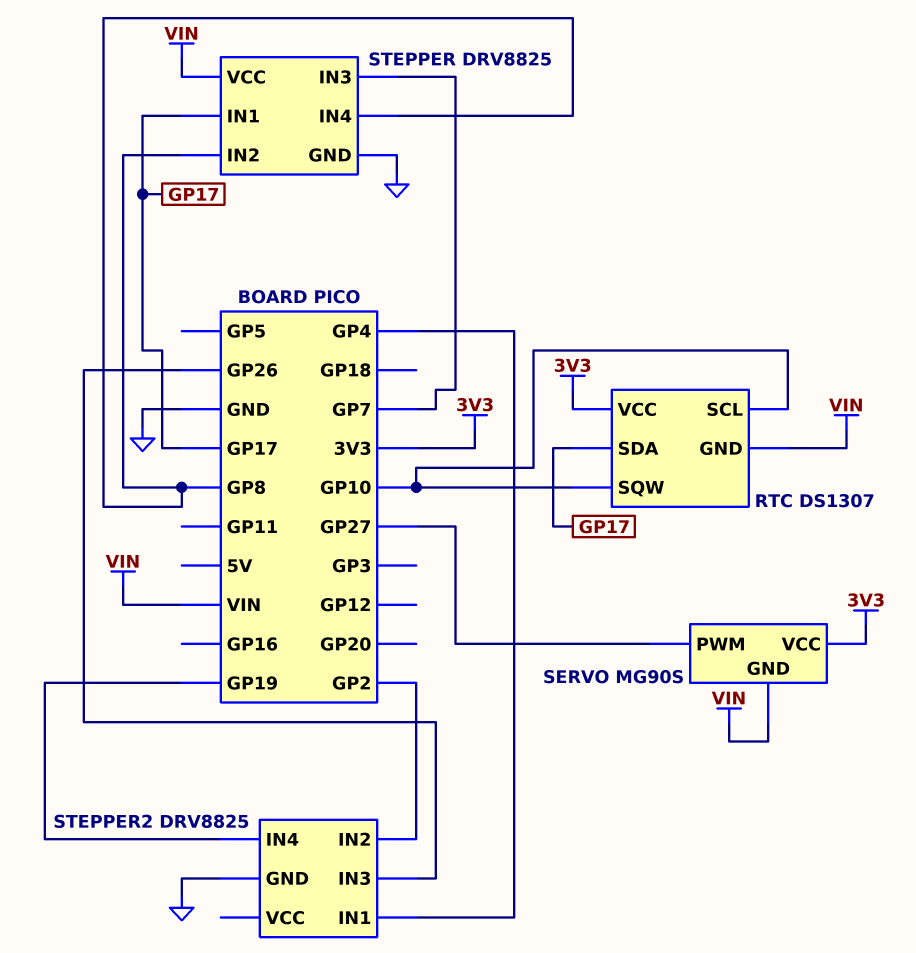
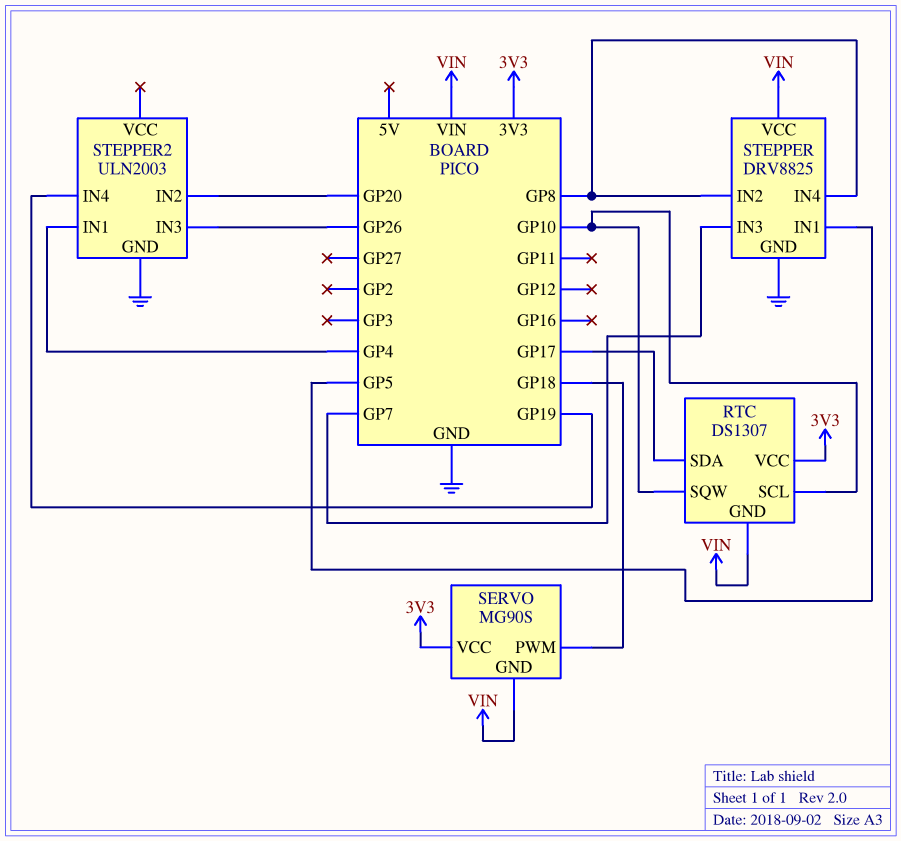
SERVO pin PWM: GP27 -> GP18
STEPPER pin IN1: GP17 -> GP5
STEPPER2: DRV8825 -> ULN2003
STEPPER2 pin IN2: GP2 -> GP20

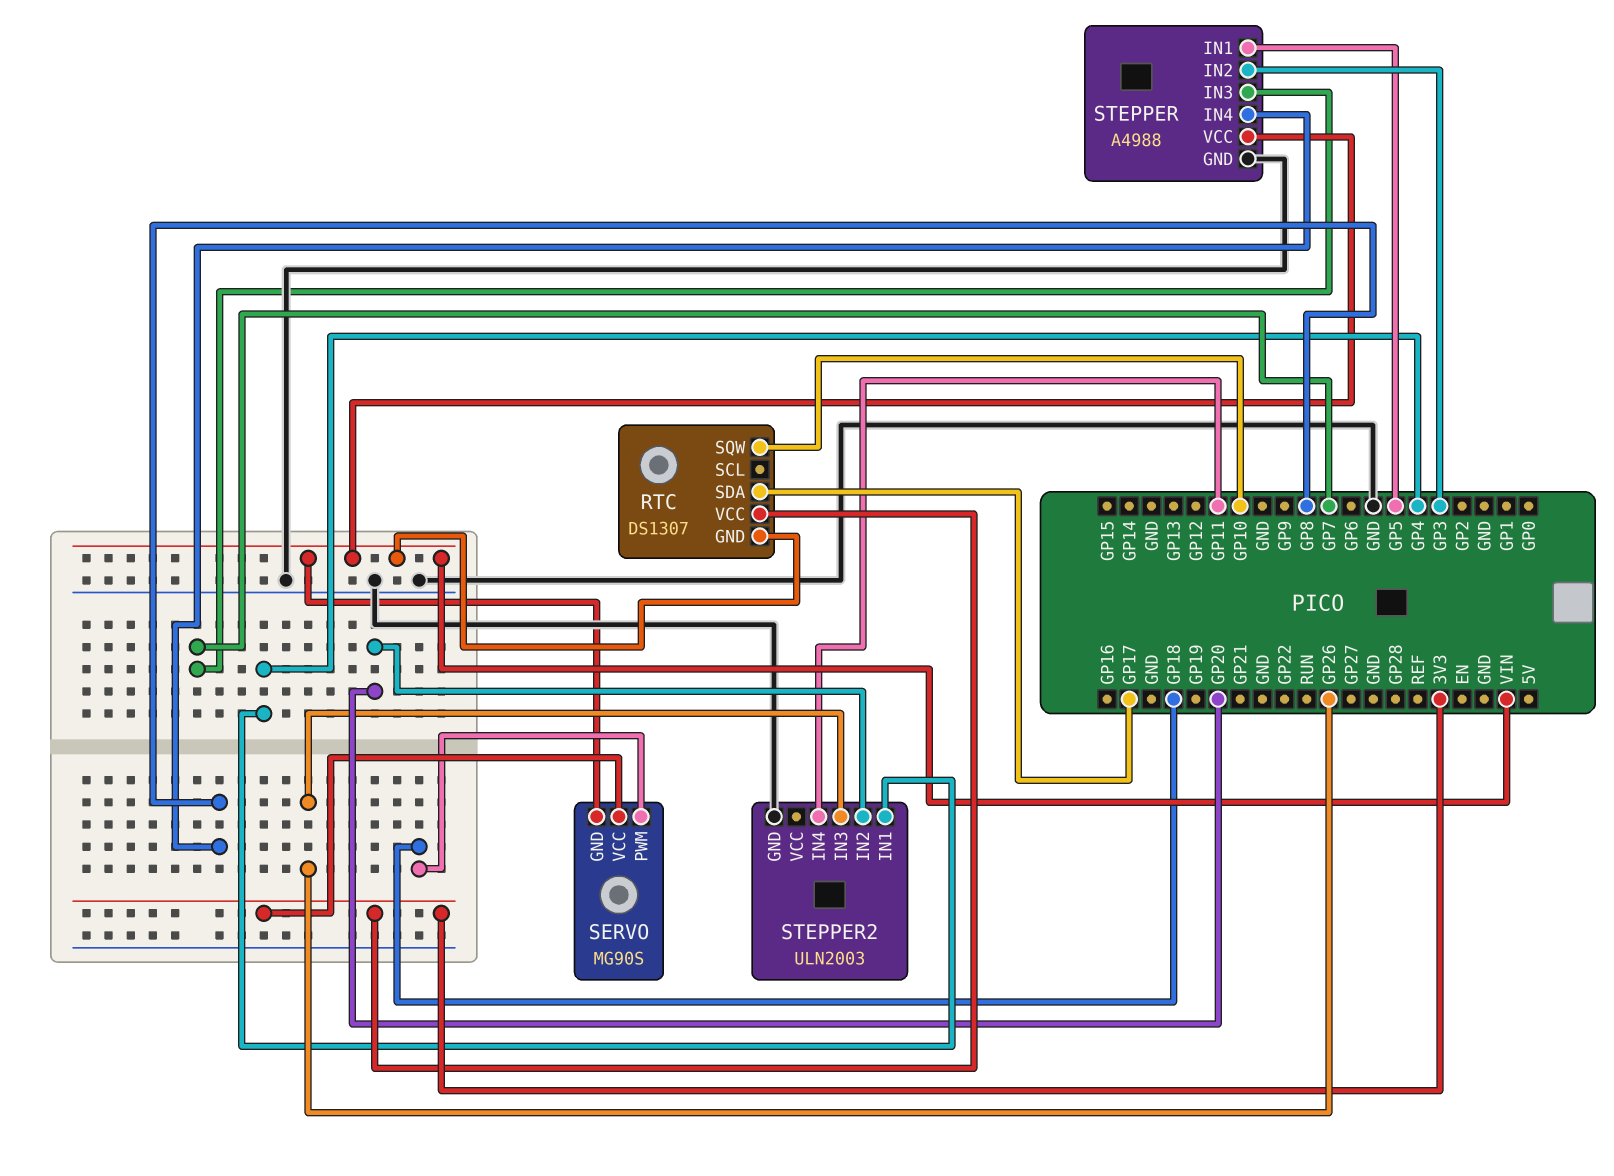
RTC pin SCL: GP10 -> none
STEPPER: DRV8825 -> A4988
STEPPER pin IN2: GP8 -> GP3
STEPPER2 pin IN4: GP19 -> GP11

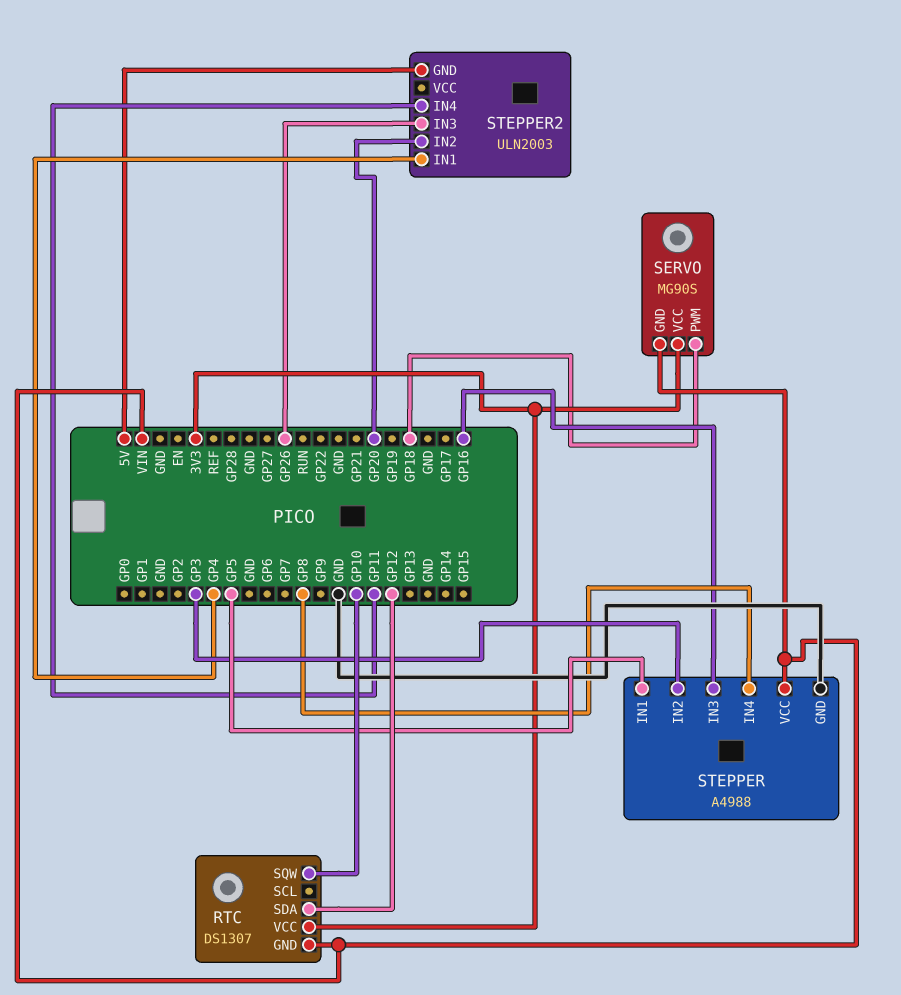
RTC pin SDA: GP17 -> GP12
STEPPER pin IN3: GP7 -> GP16
STEPPER2 pin GND: GND -> 5V

